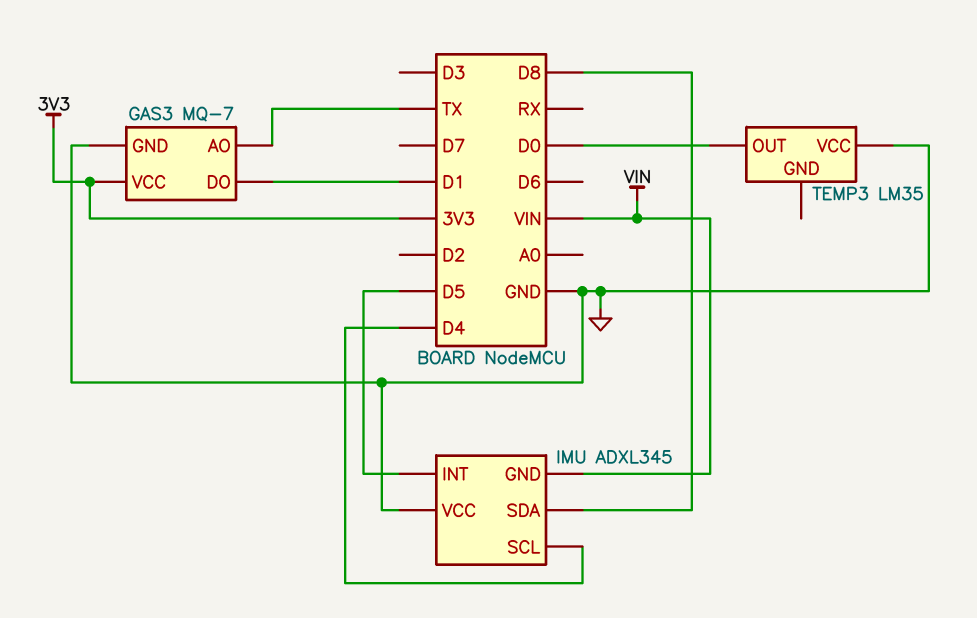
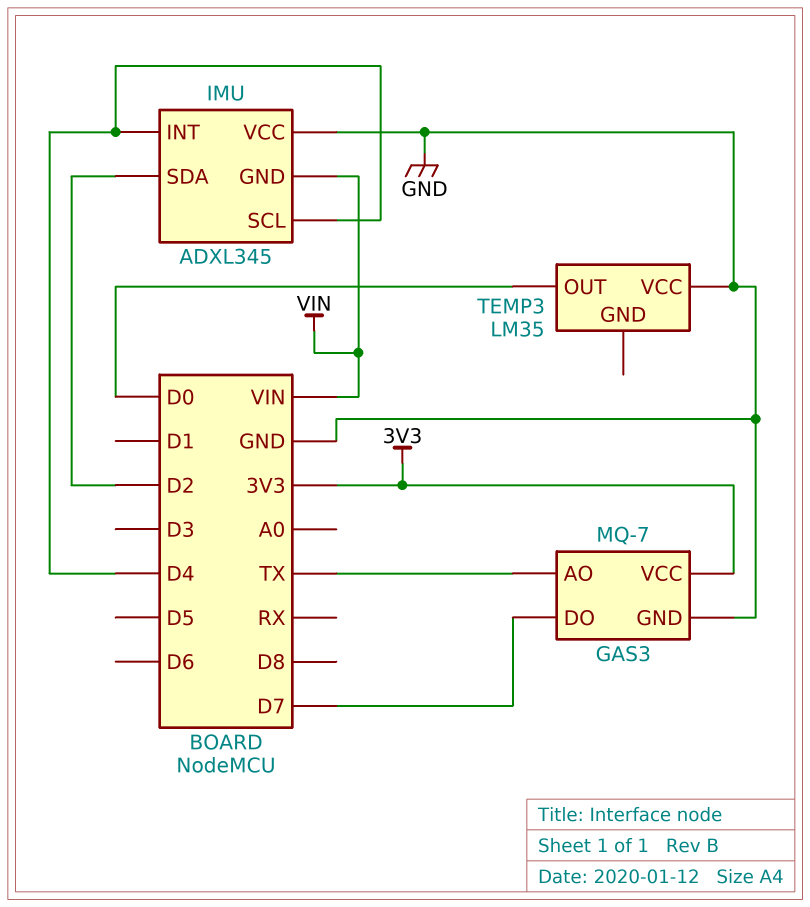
GAS3 pin DO: D1 -> D7
IMU pin INT: D5 -> D4
IMU pin SDA: D8 -> D2

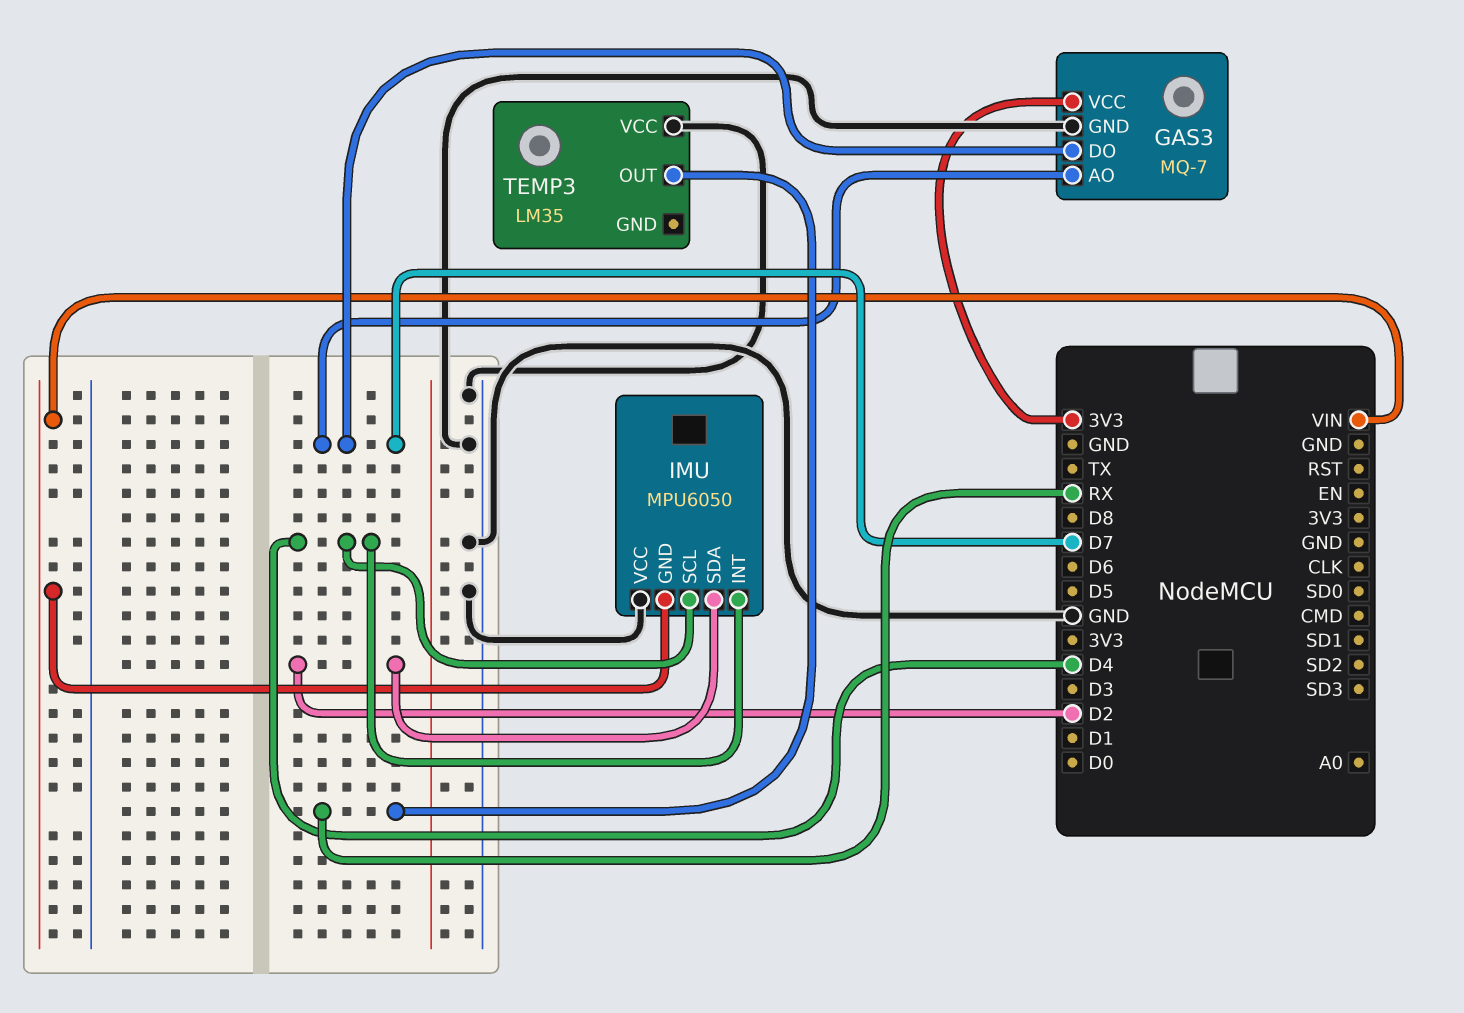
GAS3 pin AO: TX -> D7
IMU: ADXL345 -> MPU6050
TEMP3 pin OUT: D0 -> RX

